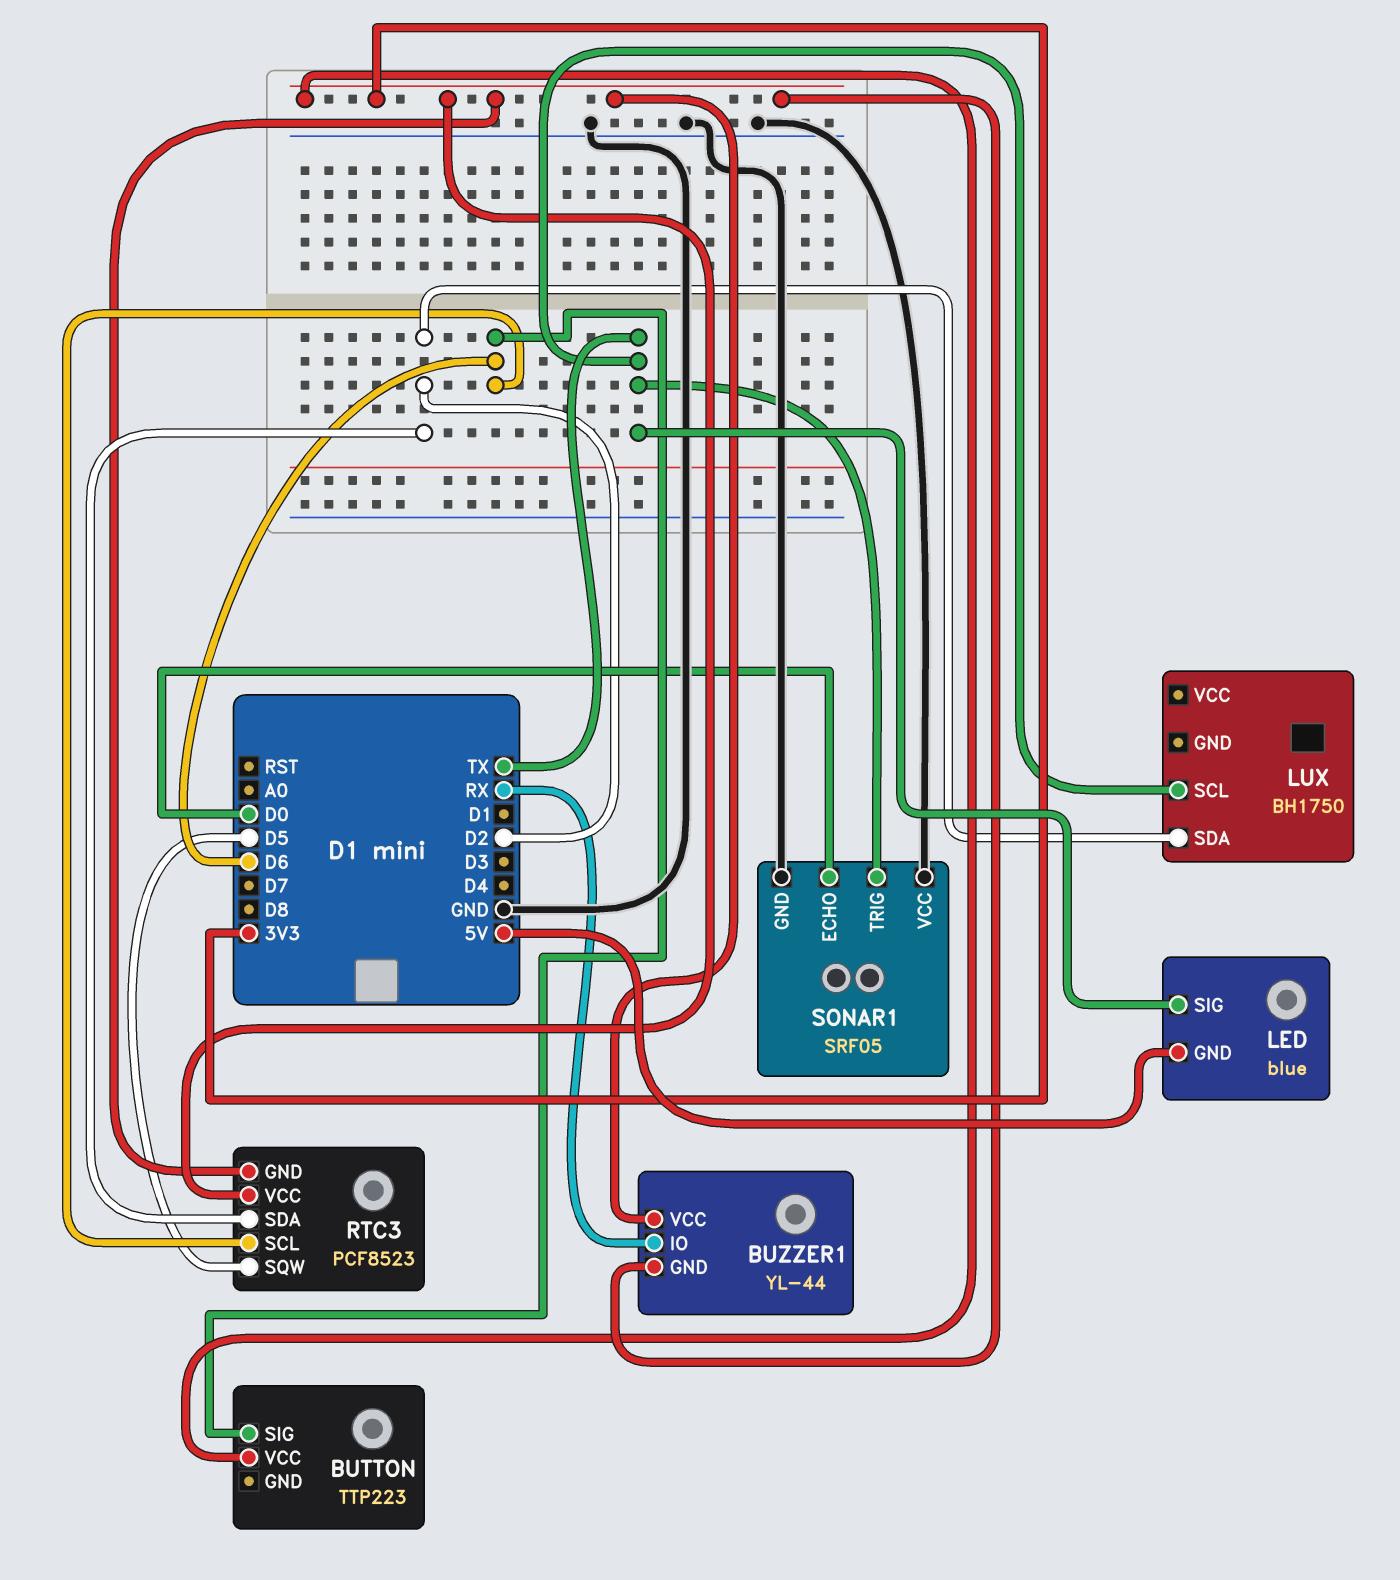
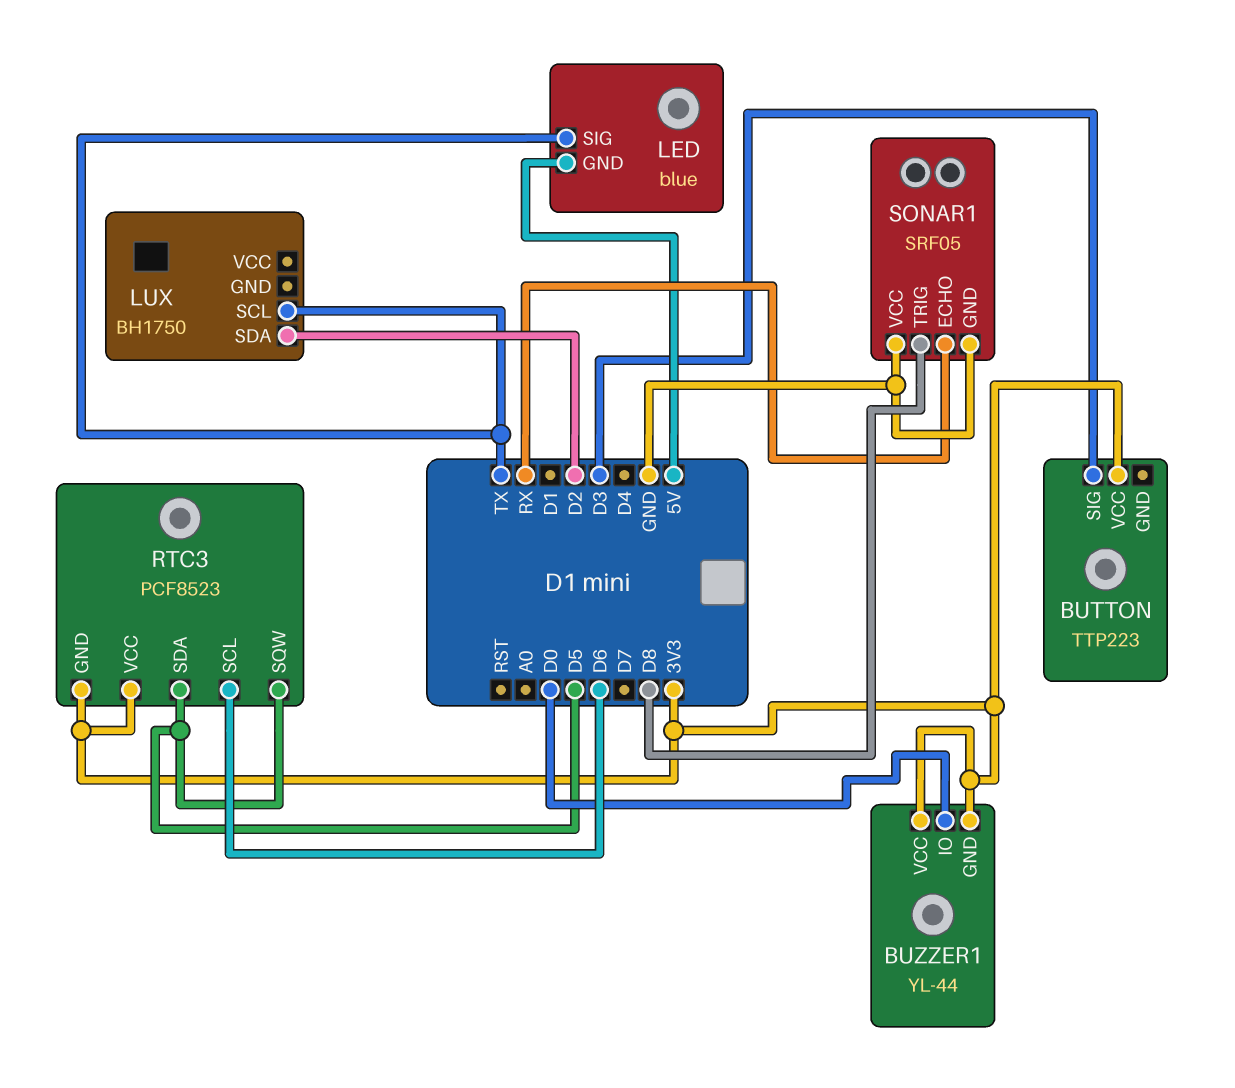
BUTTON pin SIG: D6 -> D3
BUZZER1 pin IO: RX -> D0
RTC3 pin SDA: D2 -> D5
SONAR1 pin ECHO: D0 -> RX
SONAR1 pin TRIG: TX -> D8

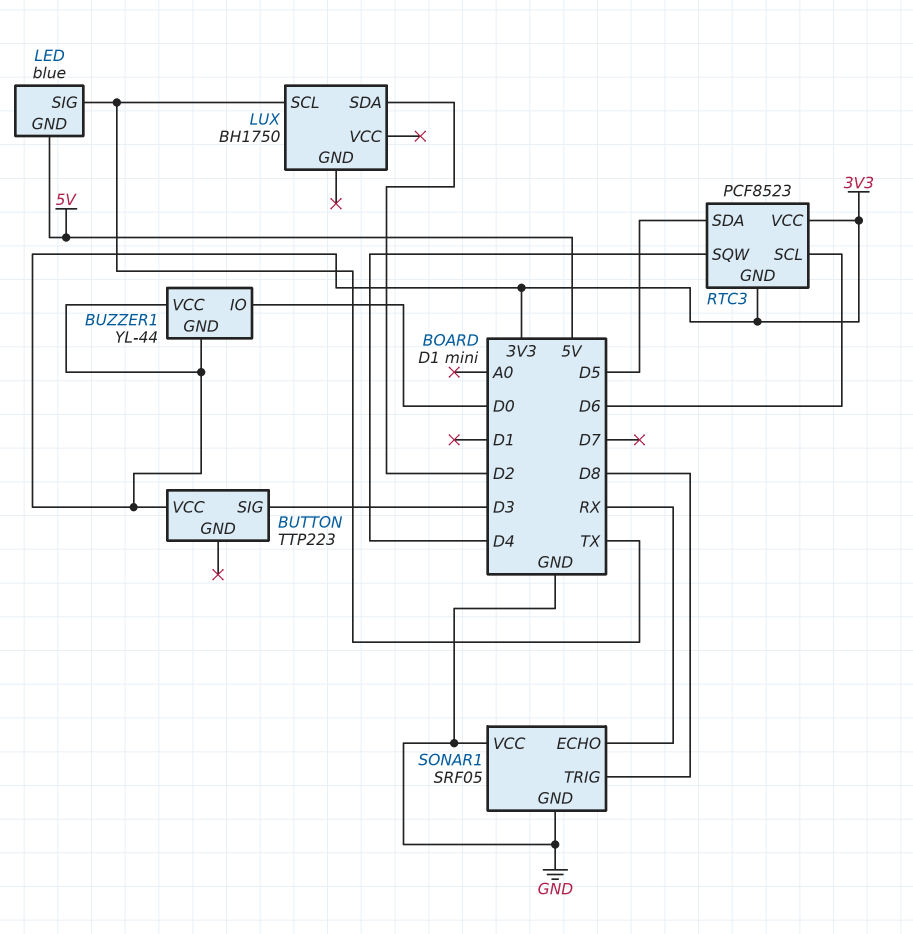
RTC3 pin SQW: D5 -> D4

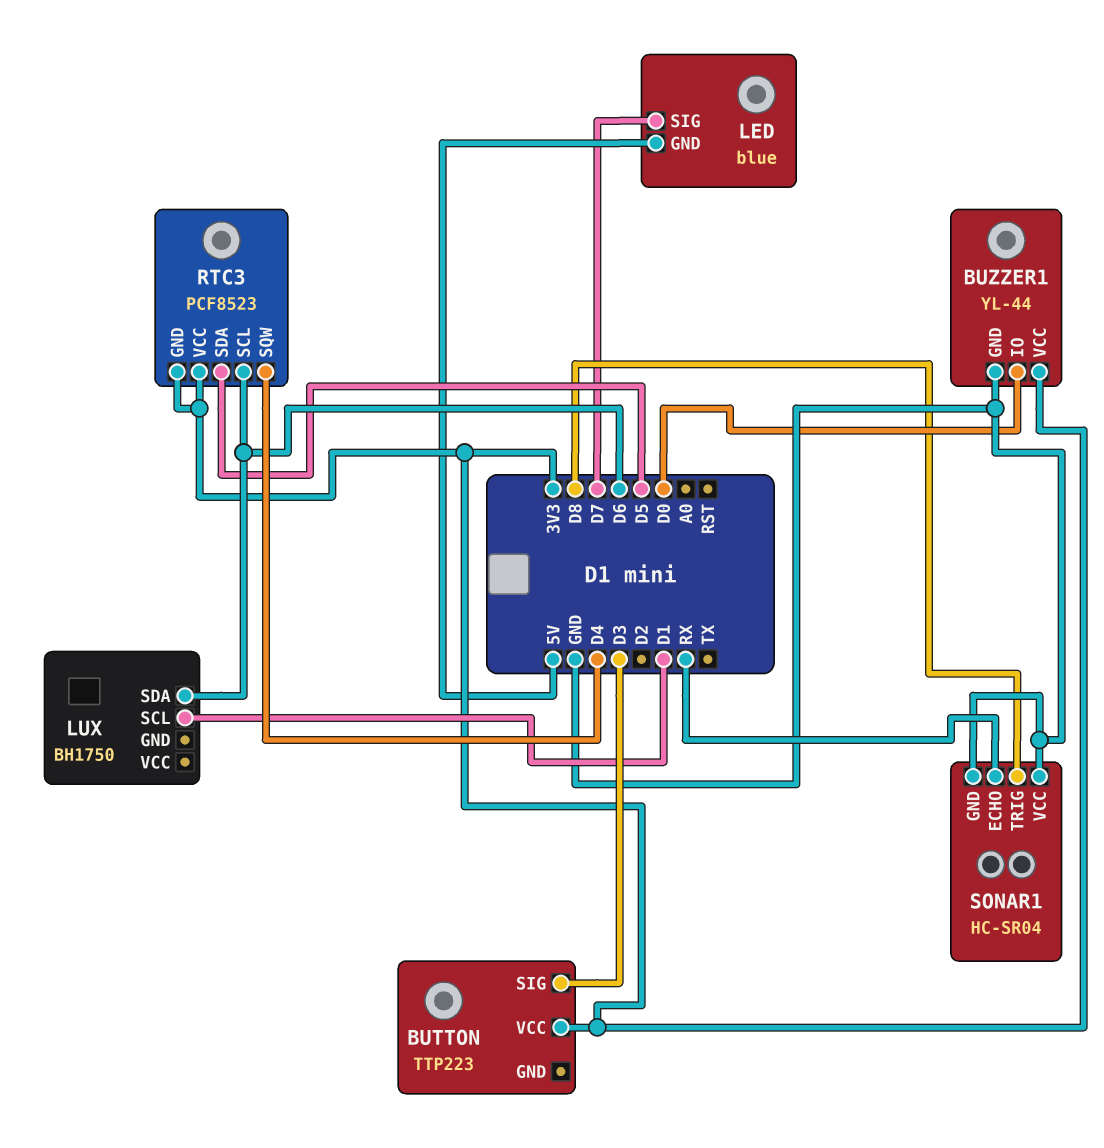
BUZZER1 pin GND: 3V3 -> GND
LED pin SIG: TX -> D7
LUX pin SCL: TX -> D1
LUX pin SDA: D2 -> D6
SONAR1: SRF05 -> HC-SR04

